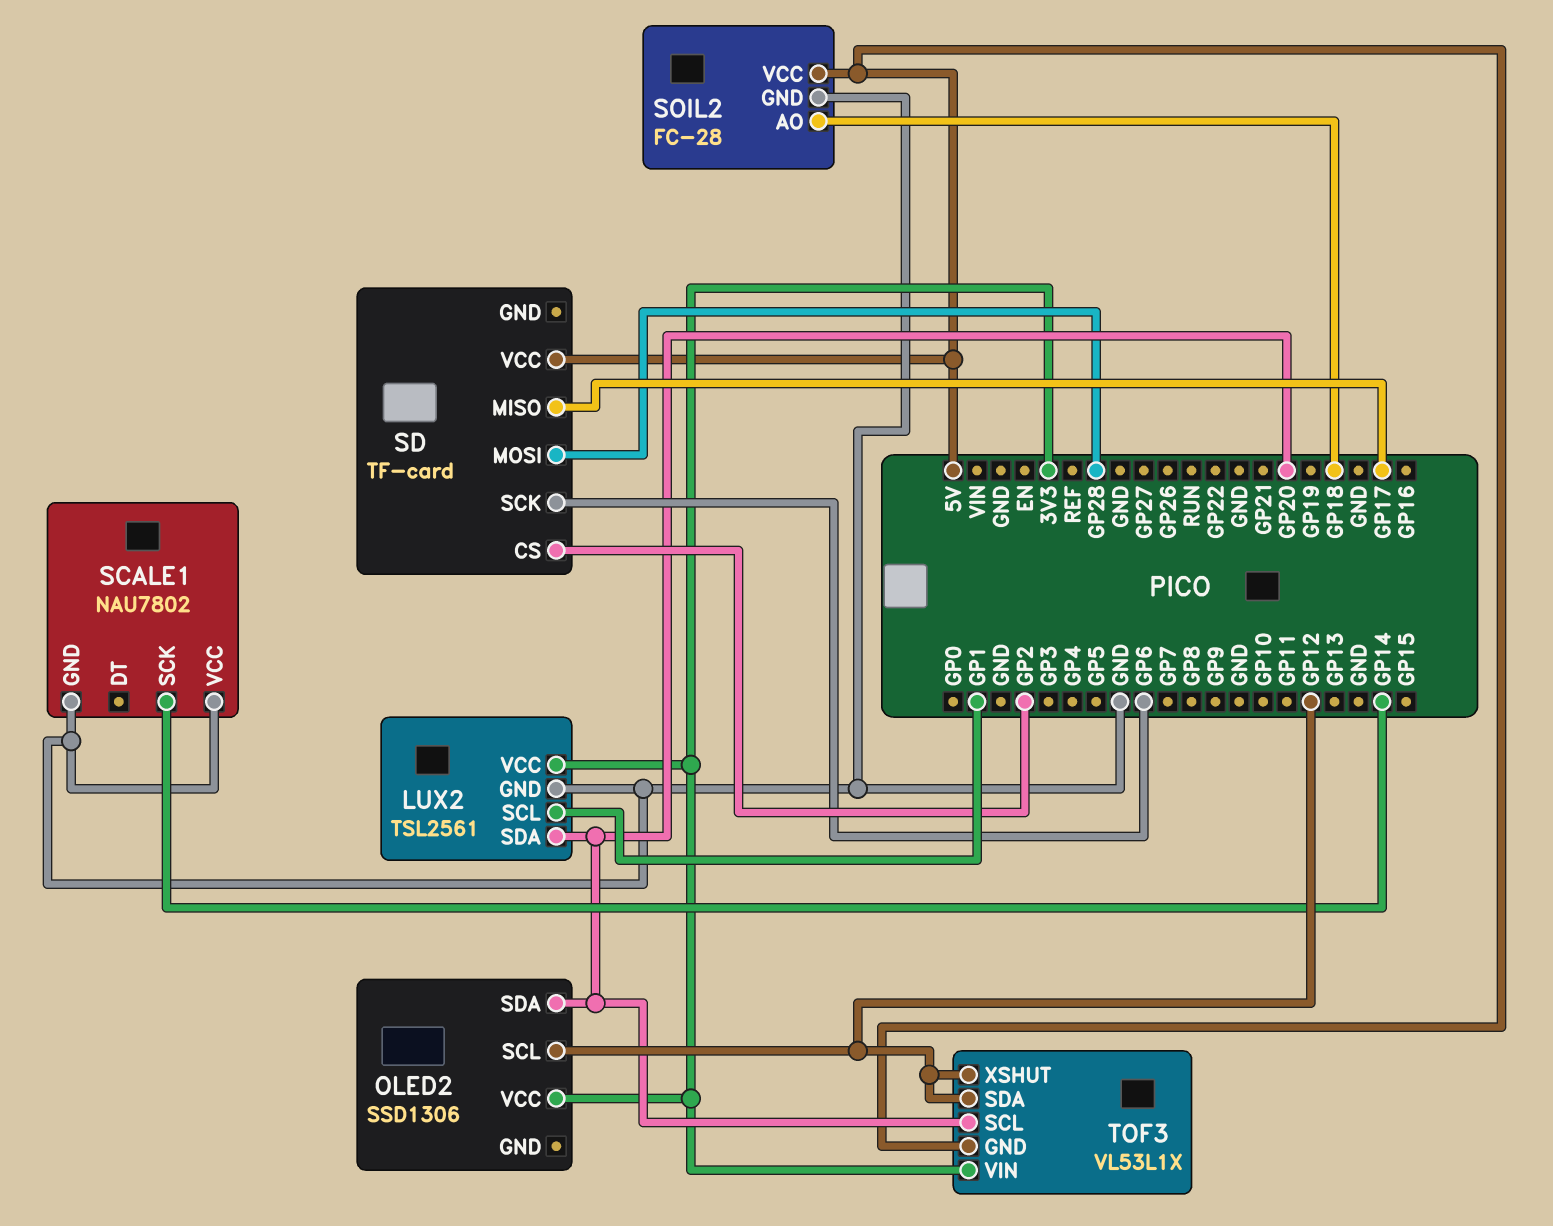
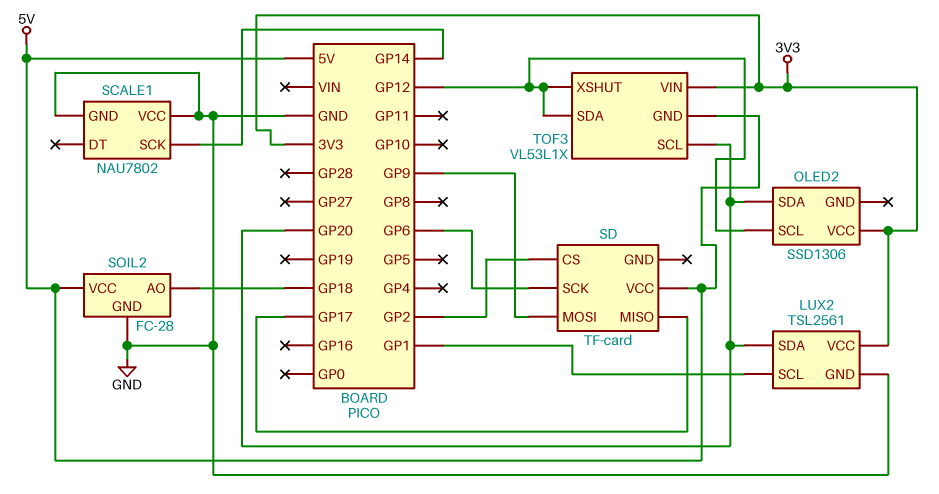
SD pin MOSI: GP28 -> GP9

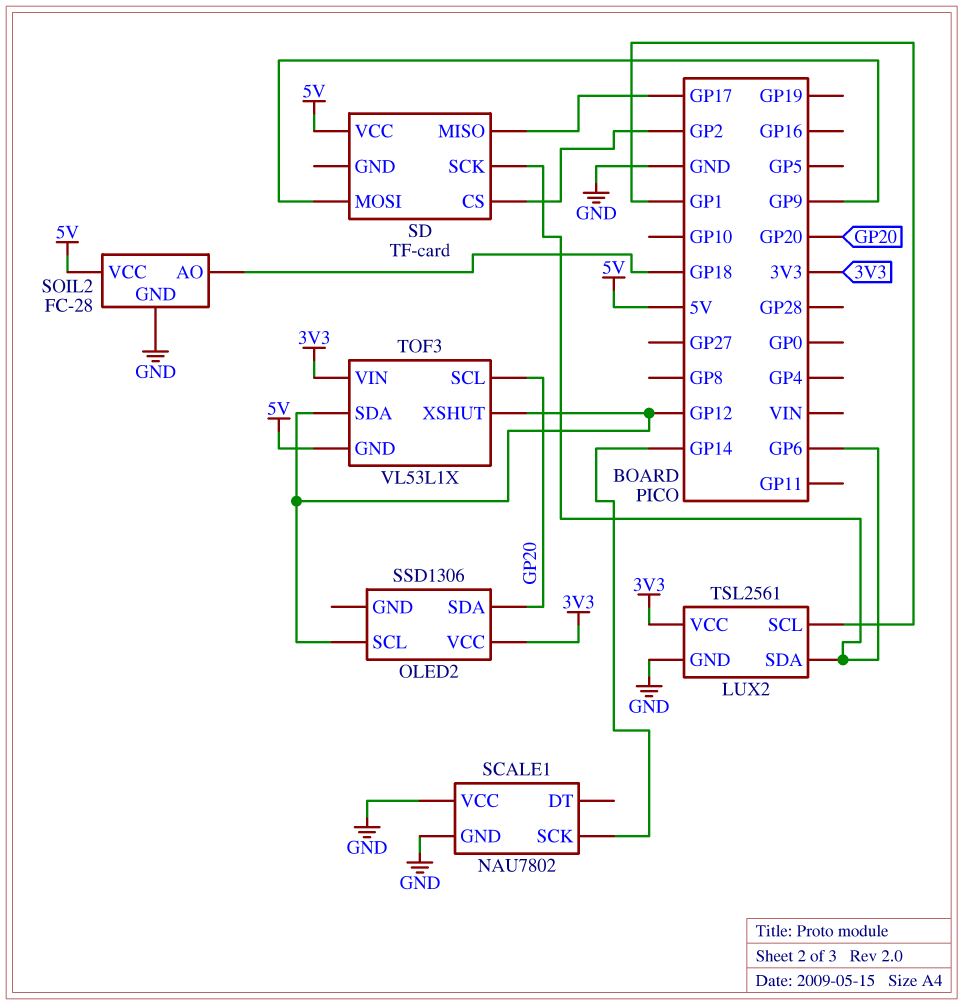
LUX2 pin SDA: GP20 -> GP6

